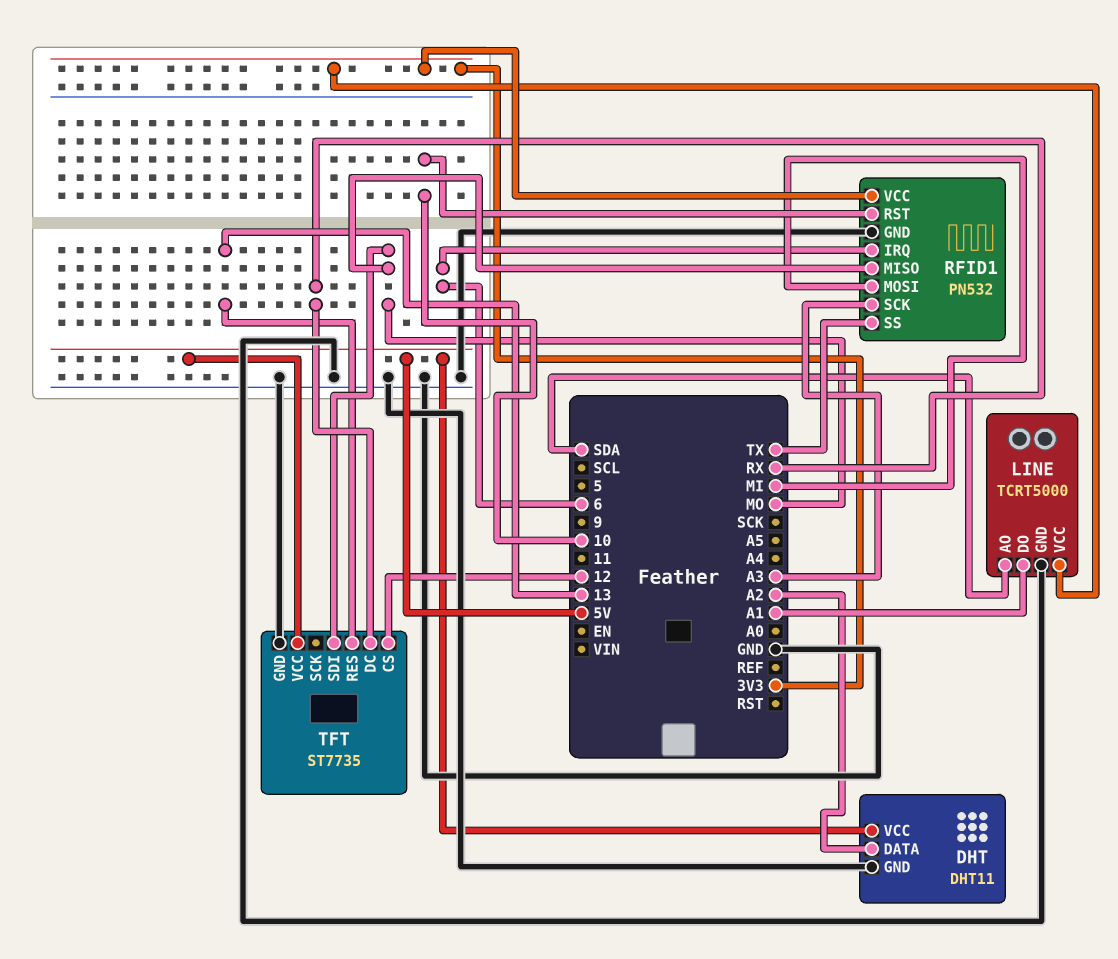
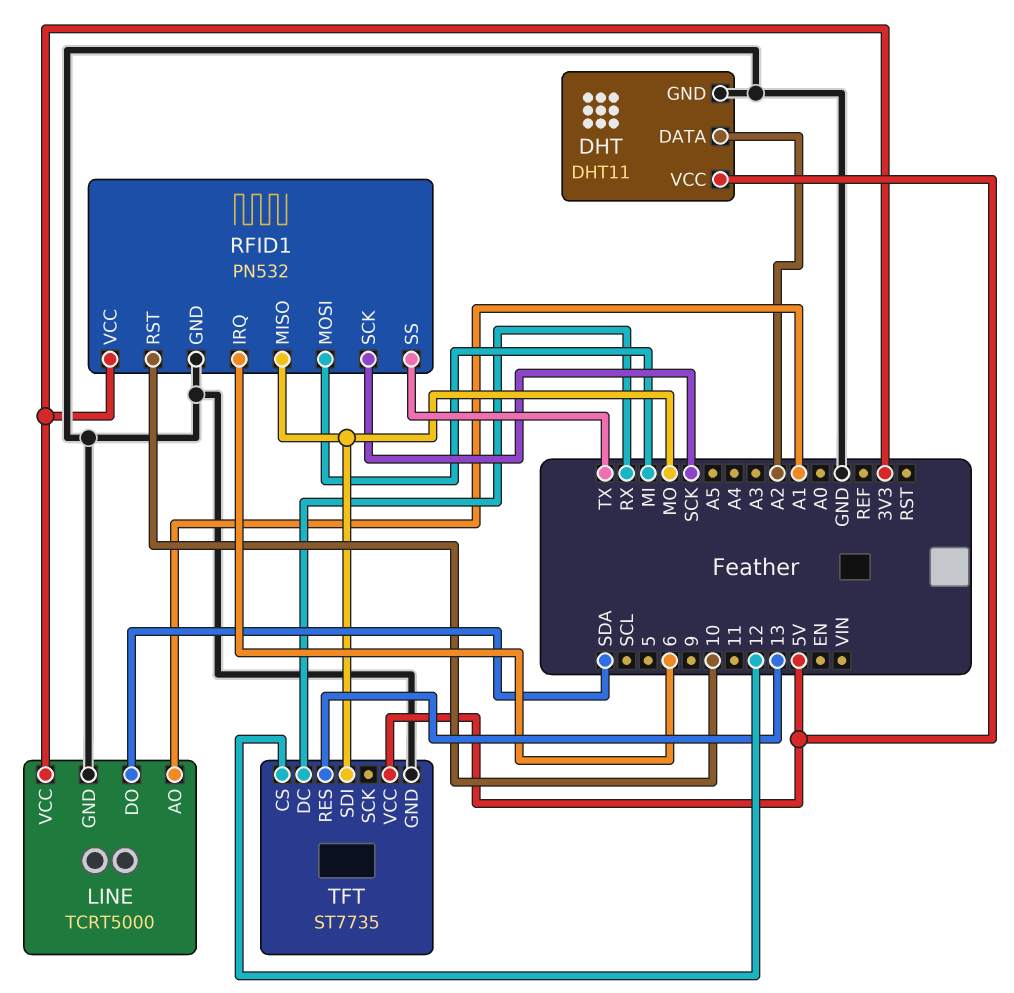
LINE pin AO: SDA -> A1
LINE pin DO: A1 -> SDA
RFID1 pin SCK: A3 -> SCK

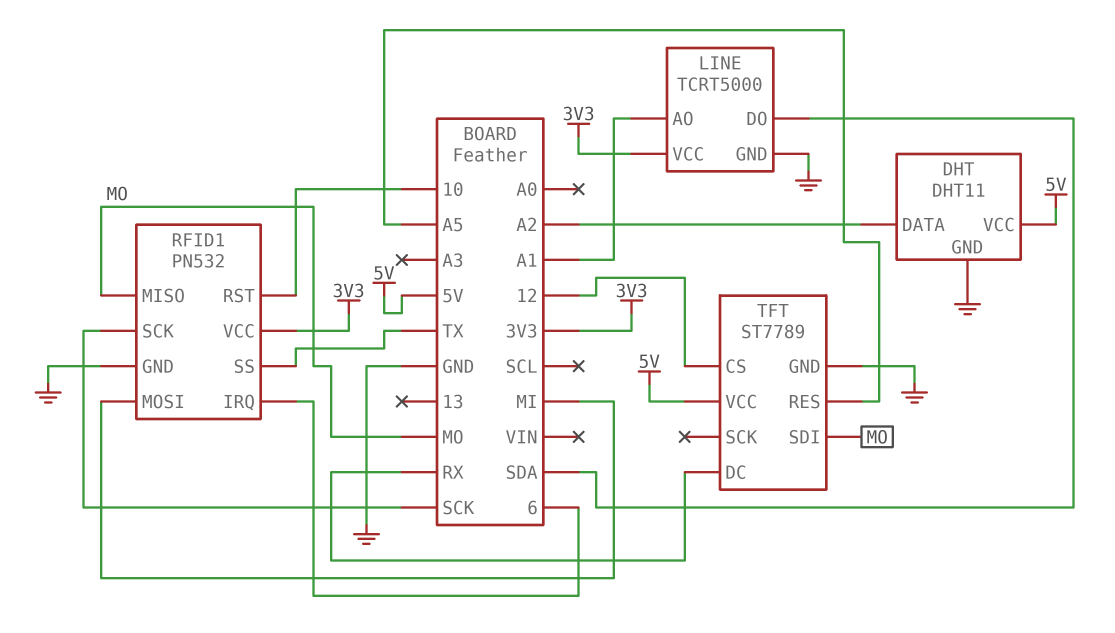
TFT: ST7735 -> ST7789
TFT pin RES: 13 -> A5

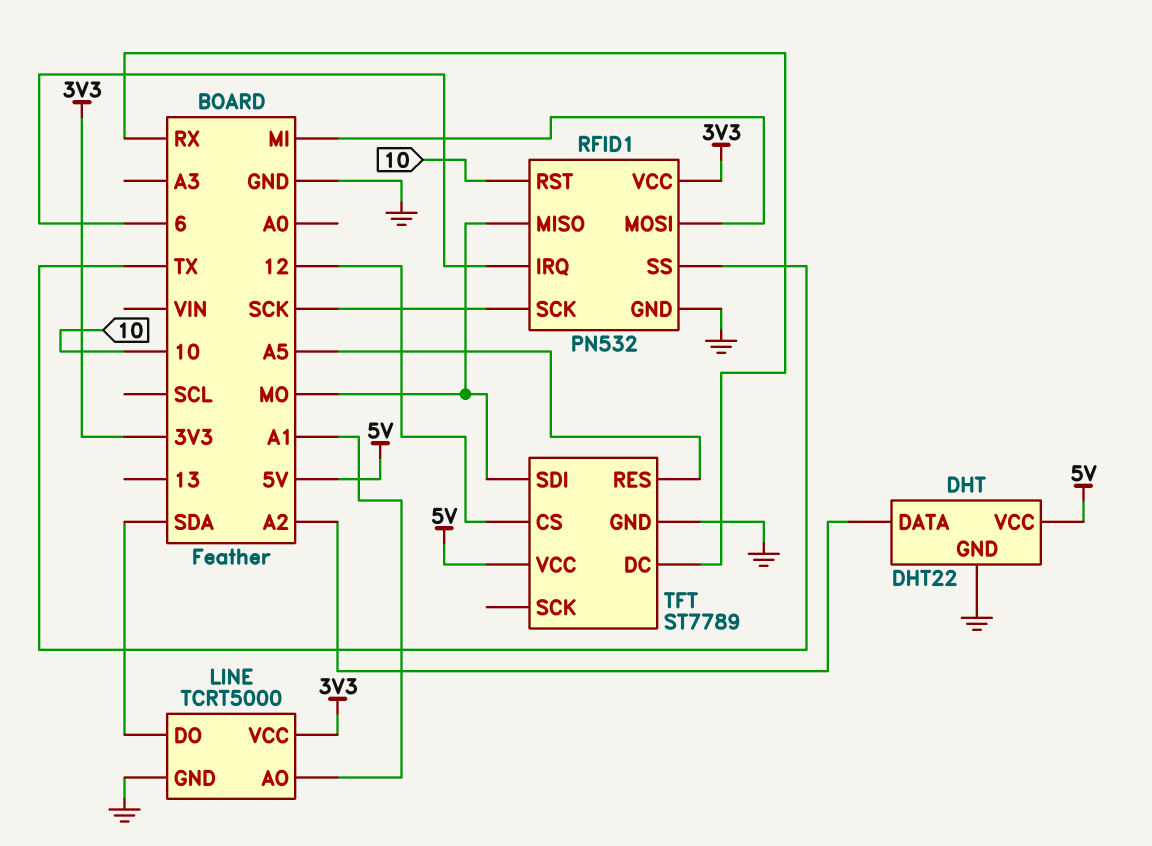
DHT: DHT11 -> DHT22

